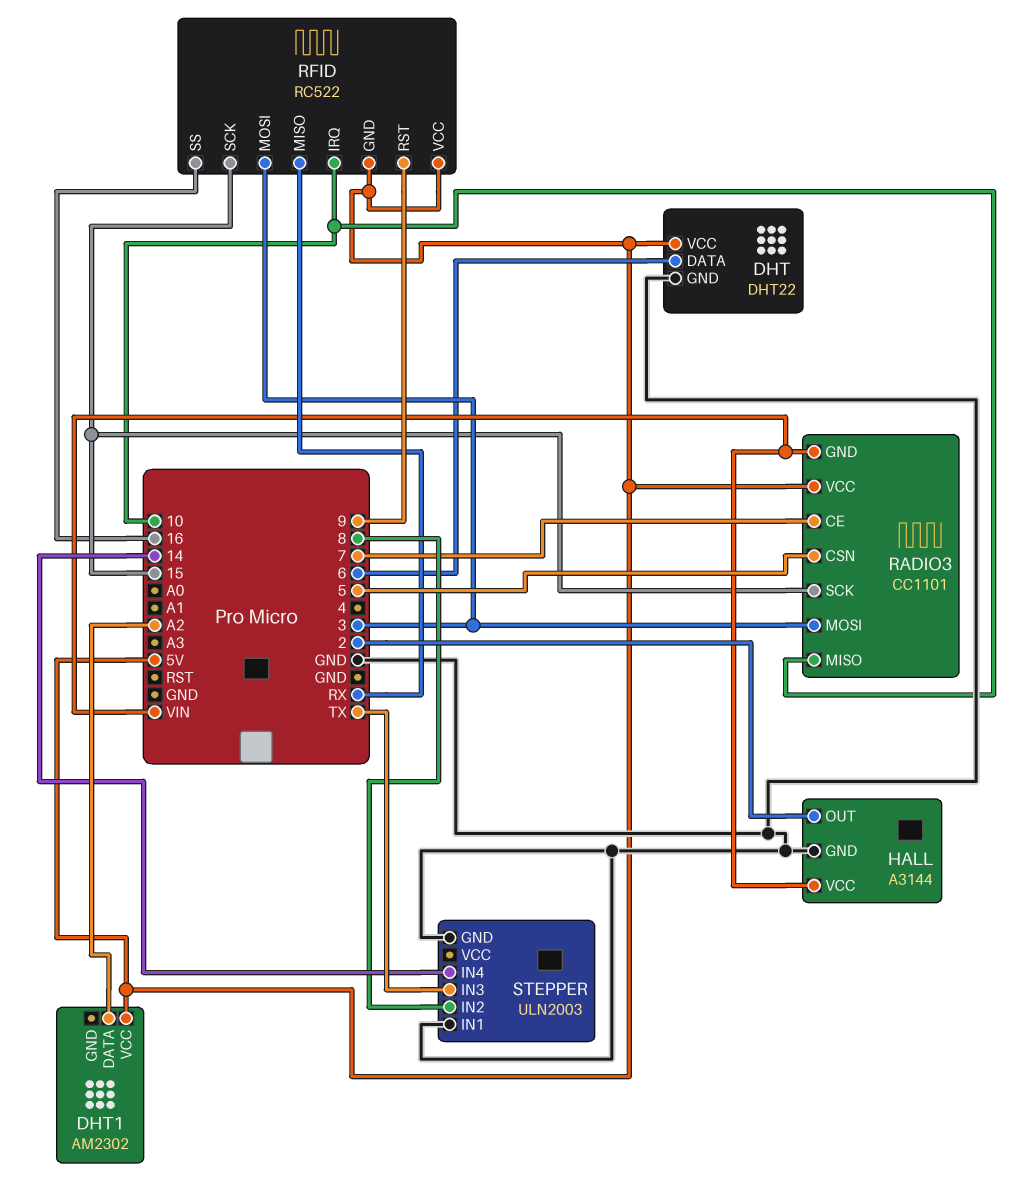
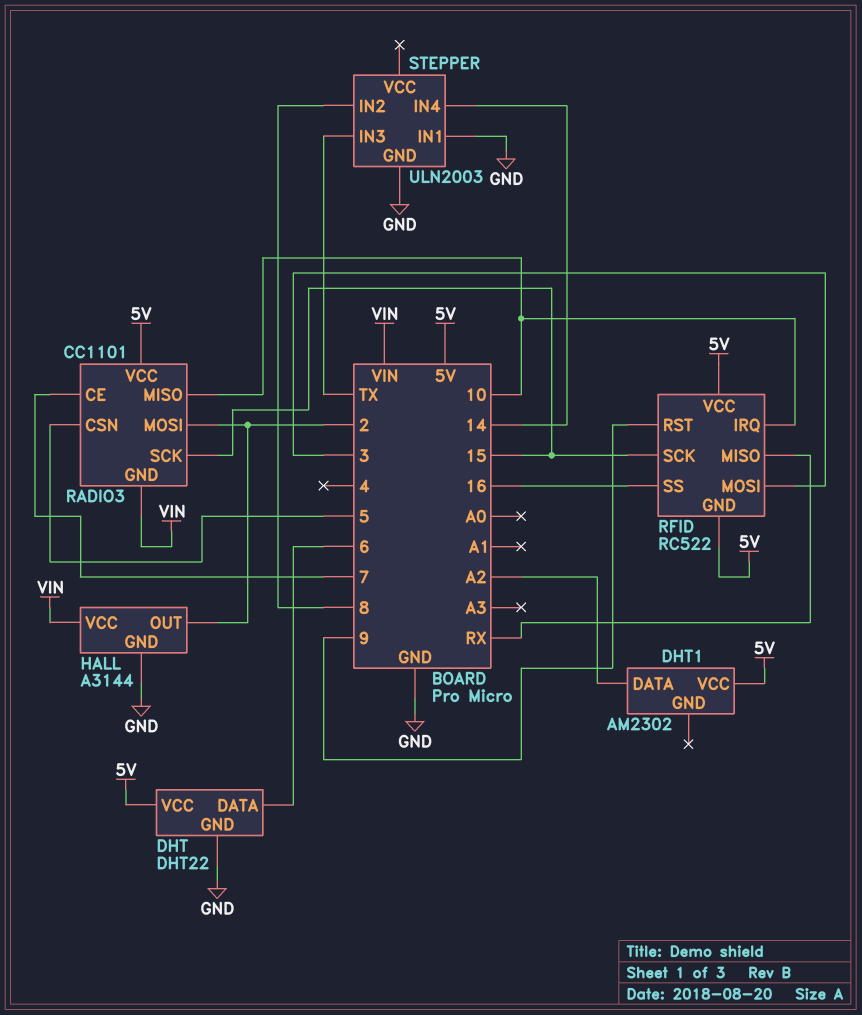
RADIO3 pin MOSI: 3 -> 2

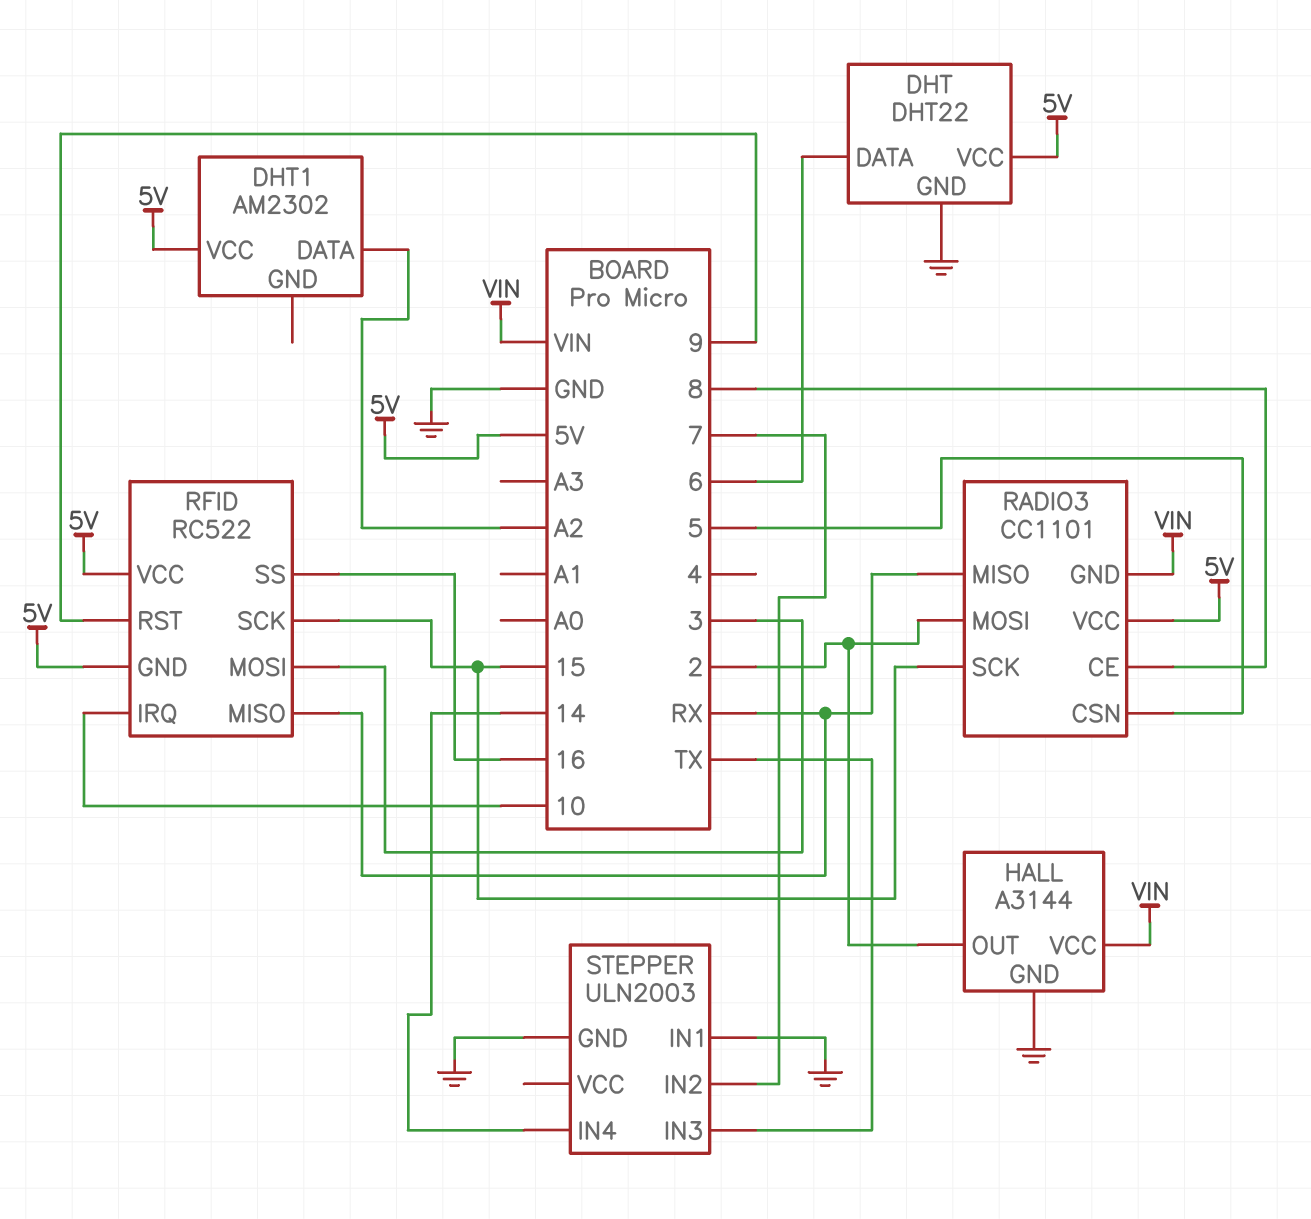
RADIO3 pin CE: 7 -> 8
RADIO3 pin MISO: 10 -> RX
STEPPER pin IN2: 8 -> 7

